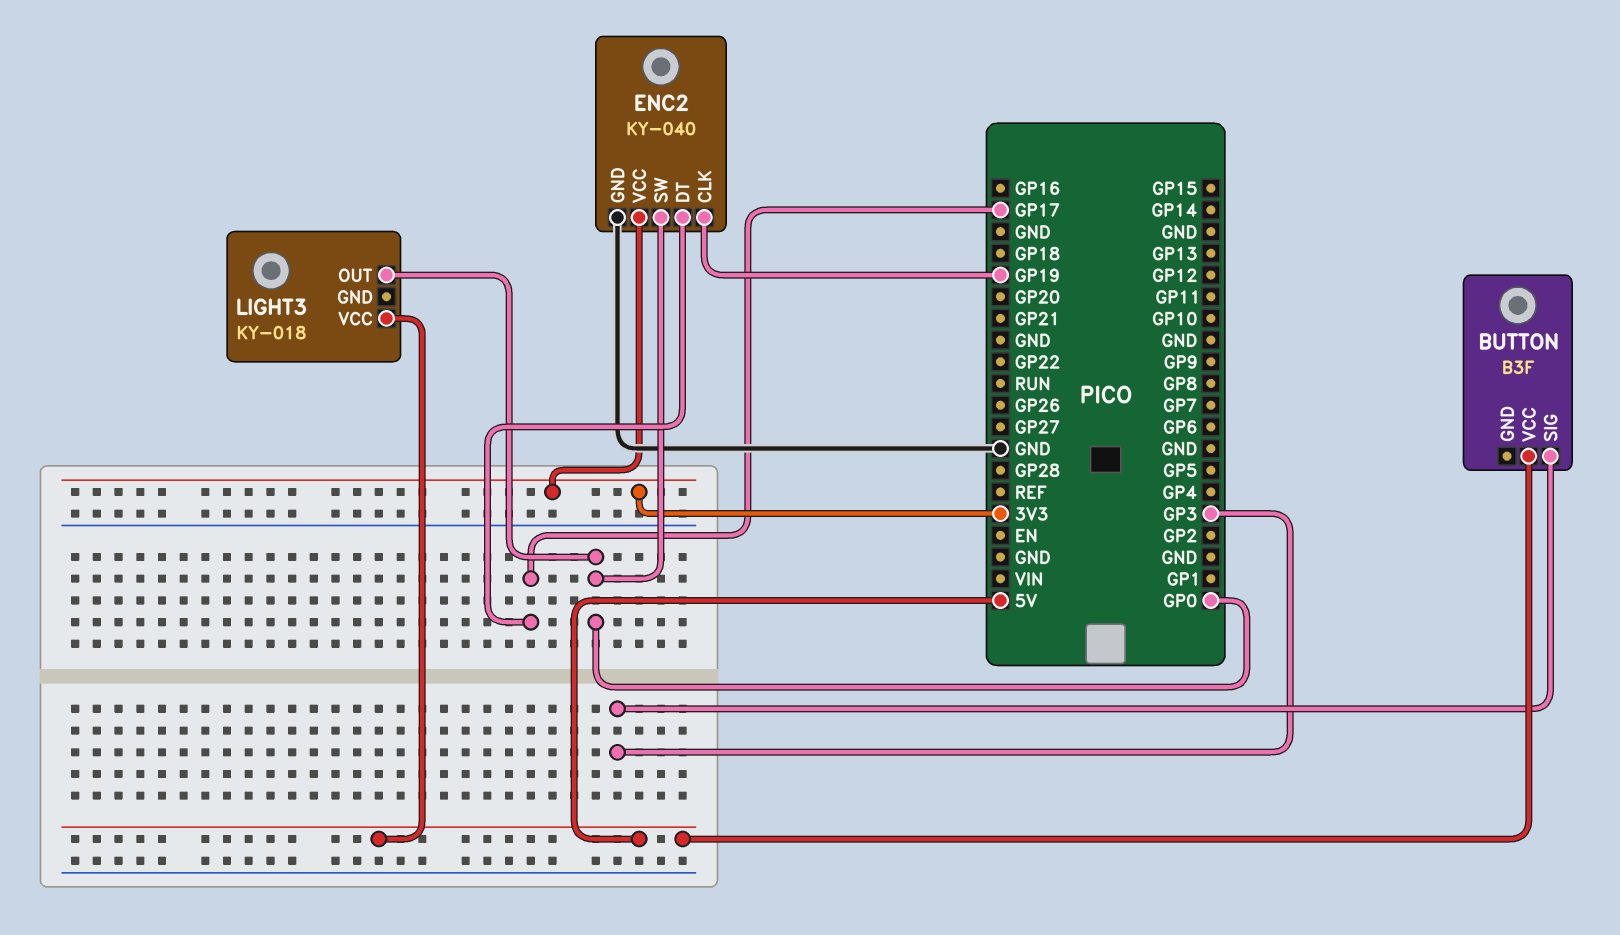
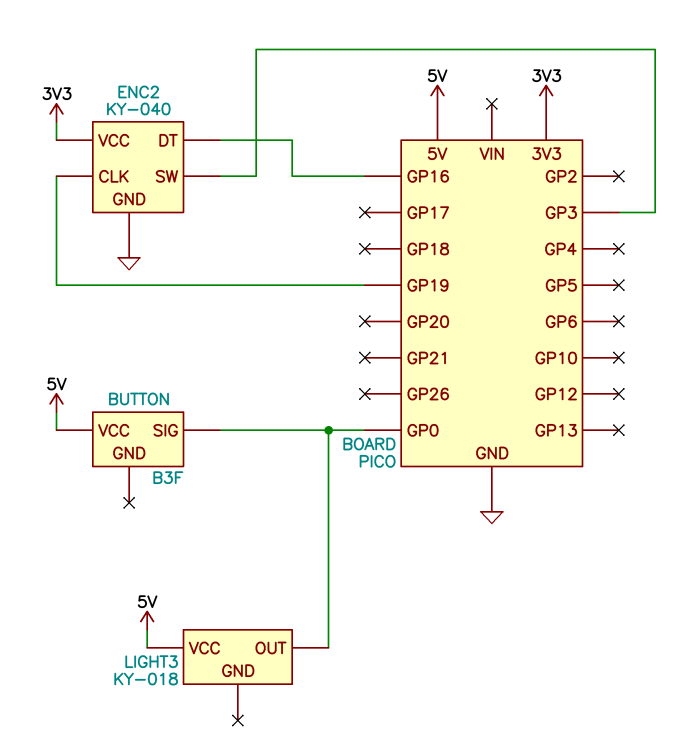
BUTTON pin SIG: GP3 -> GP0
ENC2 pin DT: GP17 -> GP16
ENC2 pin SW: GP0 -> GP3

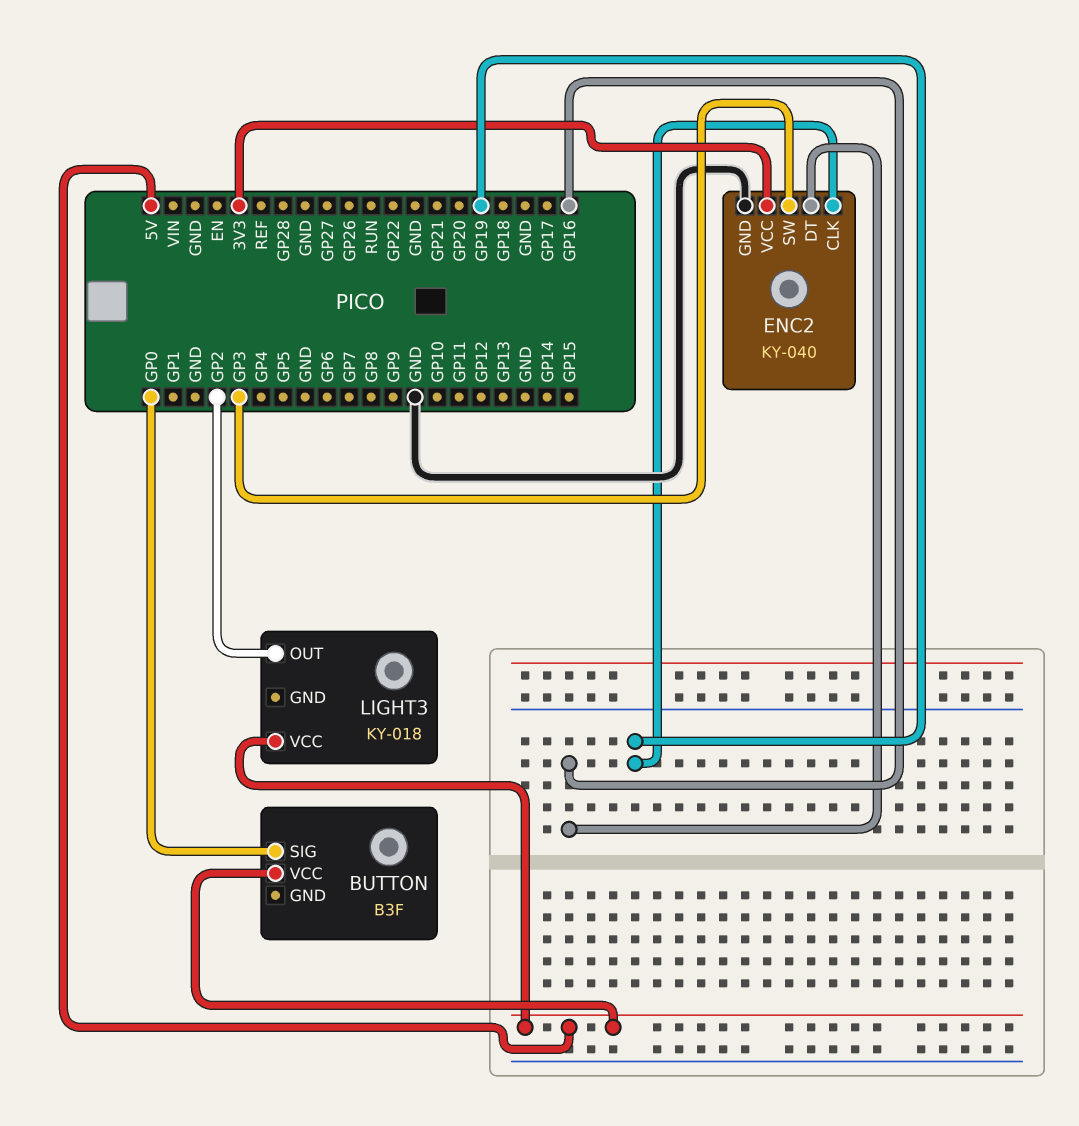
LIGHT3 pin OUT: GP0 -> GP2

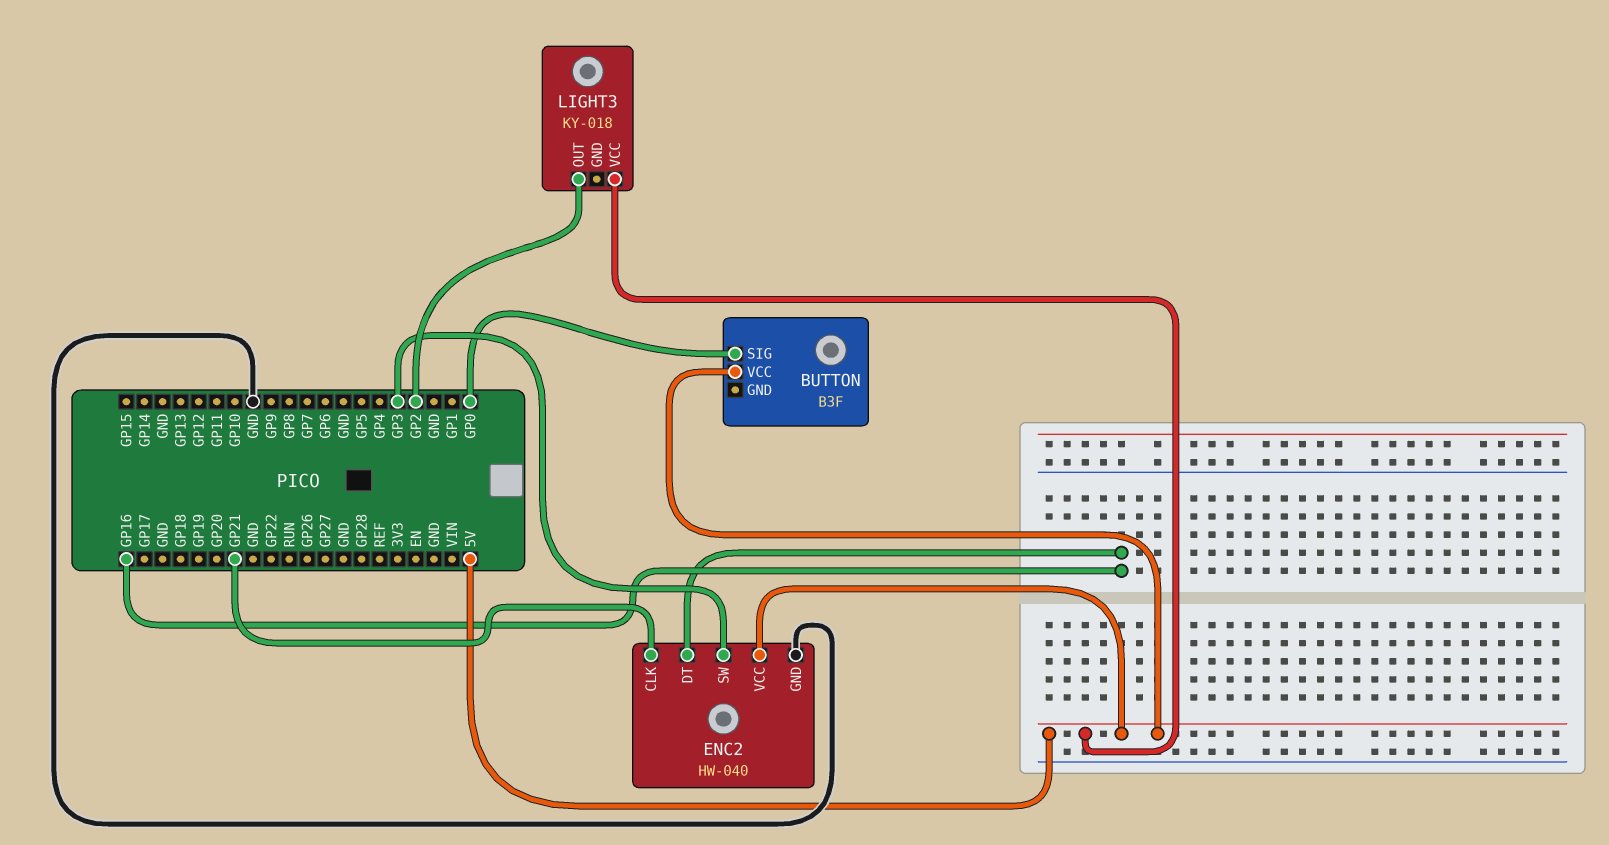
ENC2: KY-040 -> HW-040
ENC2 pin CLK: GP19 -> GP21
ENC2 pin VCC: 3V3 -> 5V

